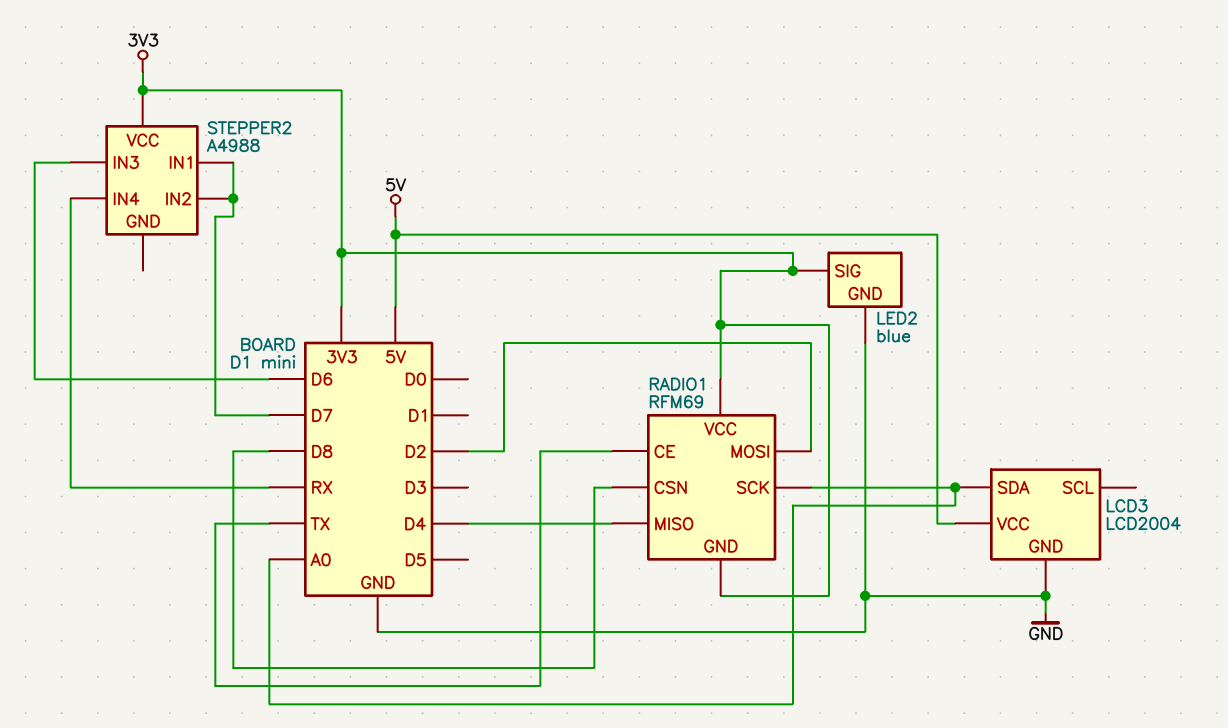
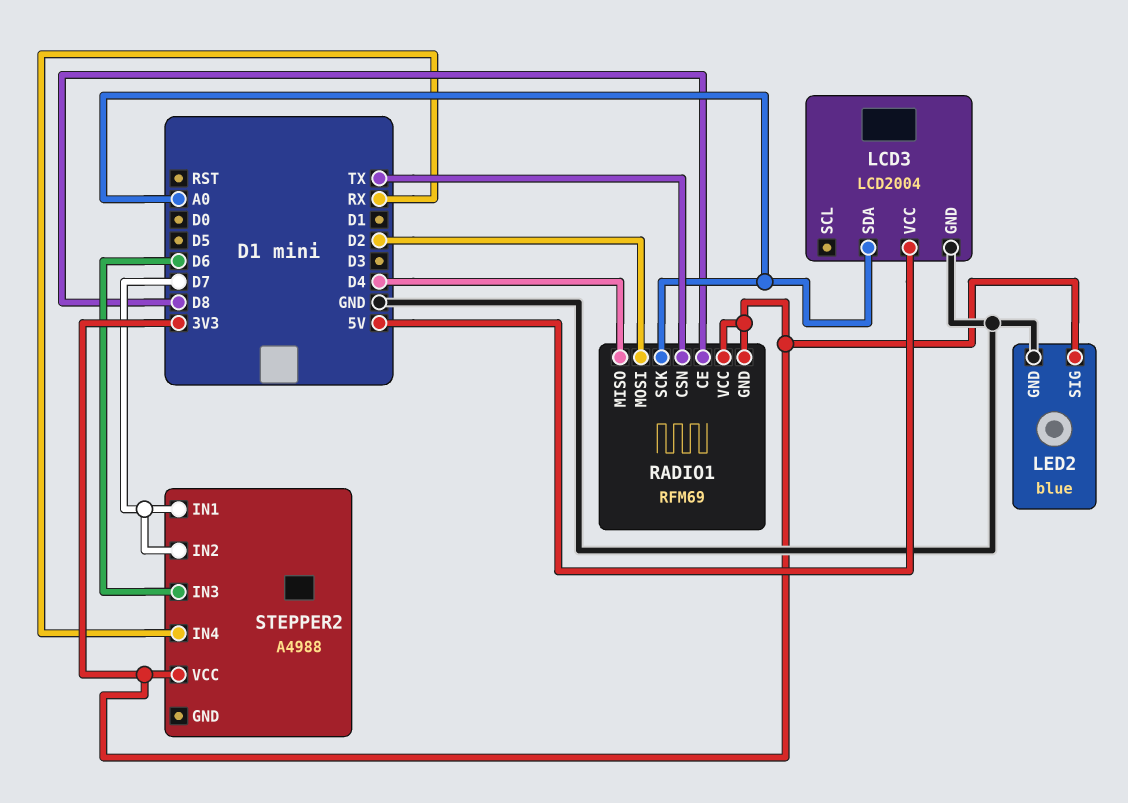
RADIO1 pin CE: TX -> D8
RADIO1 pin CSN: D8 -> TX

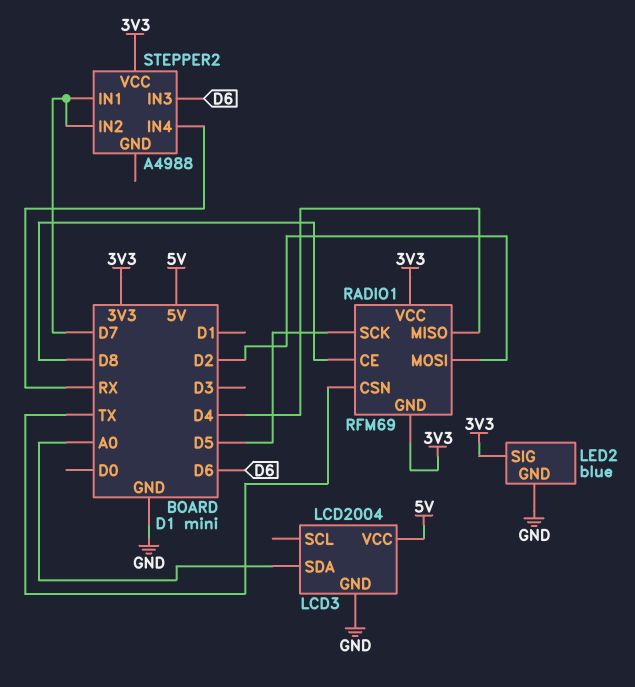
RADIO1 pin SCK: A0 -> D5

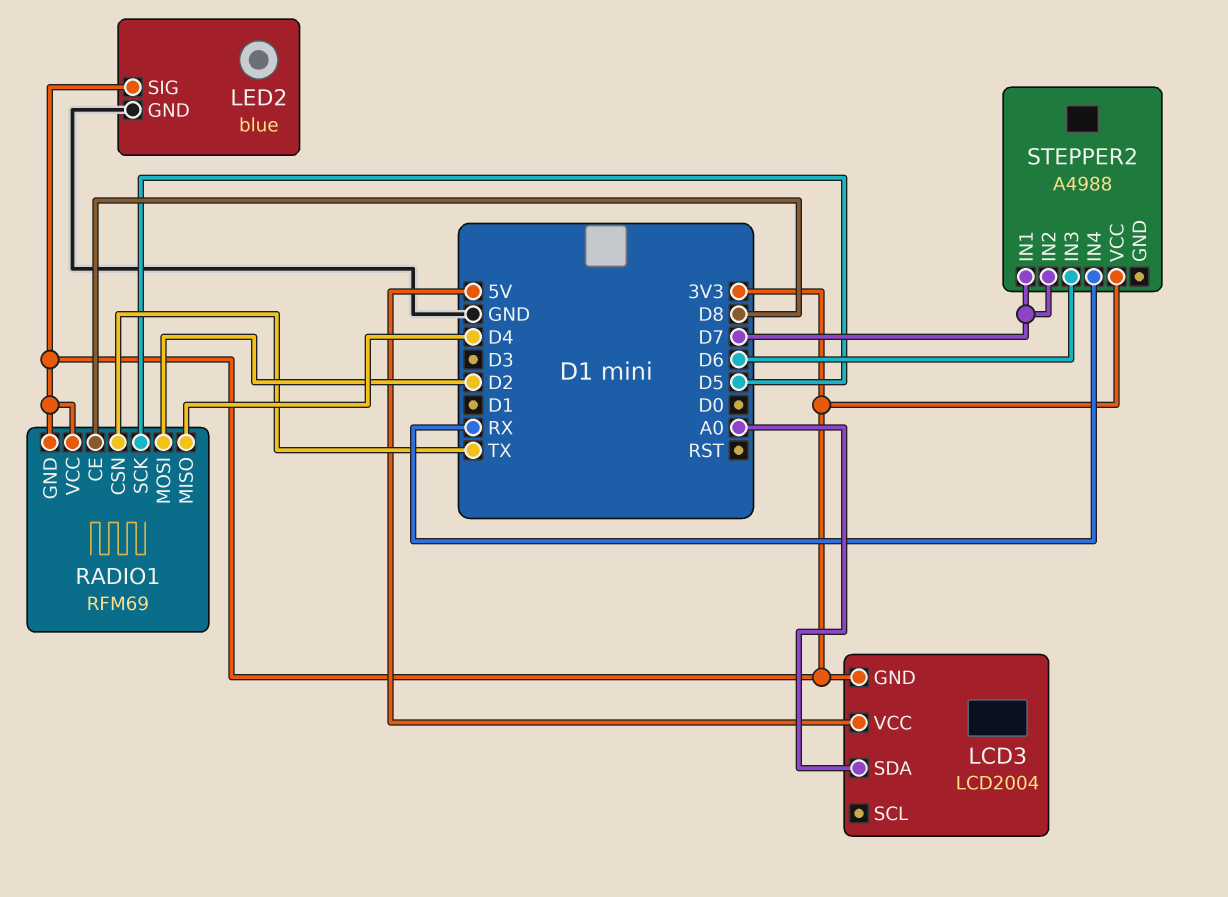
LCD3 pin GND: GND -> 3V3

